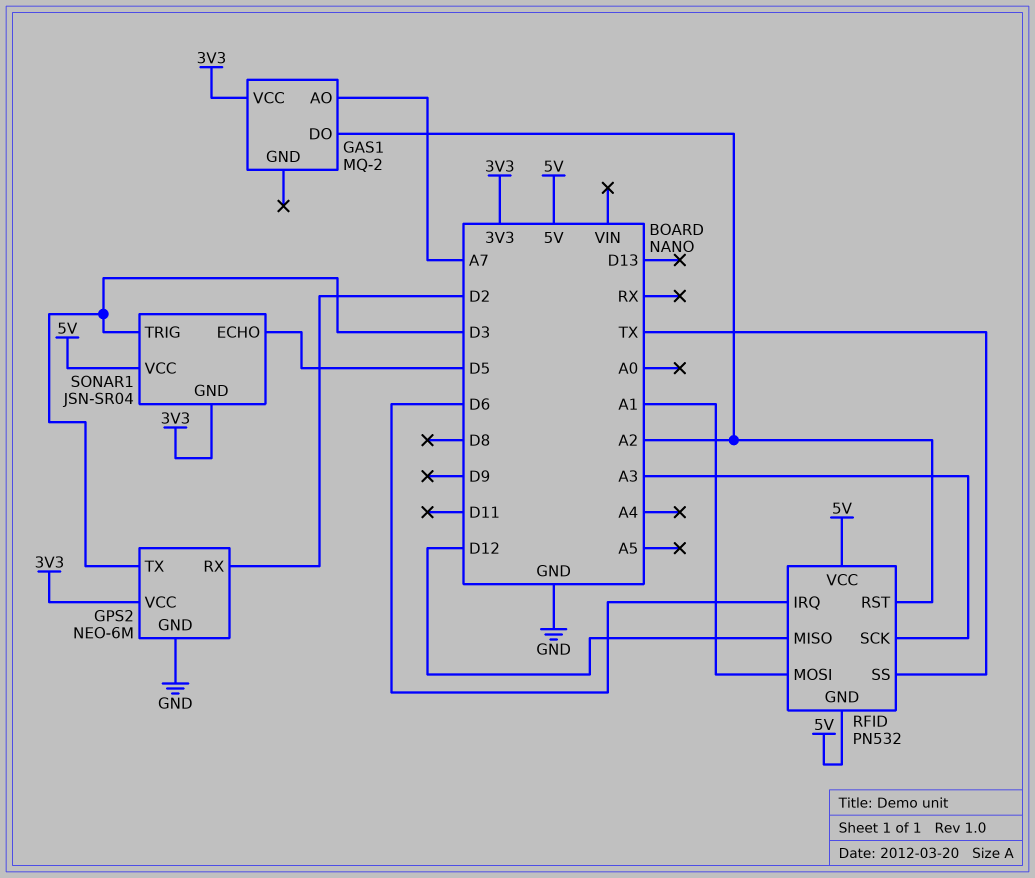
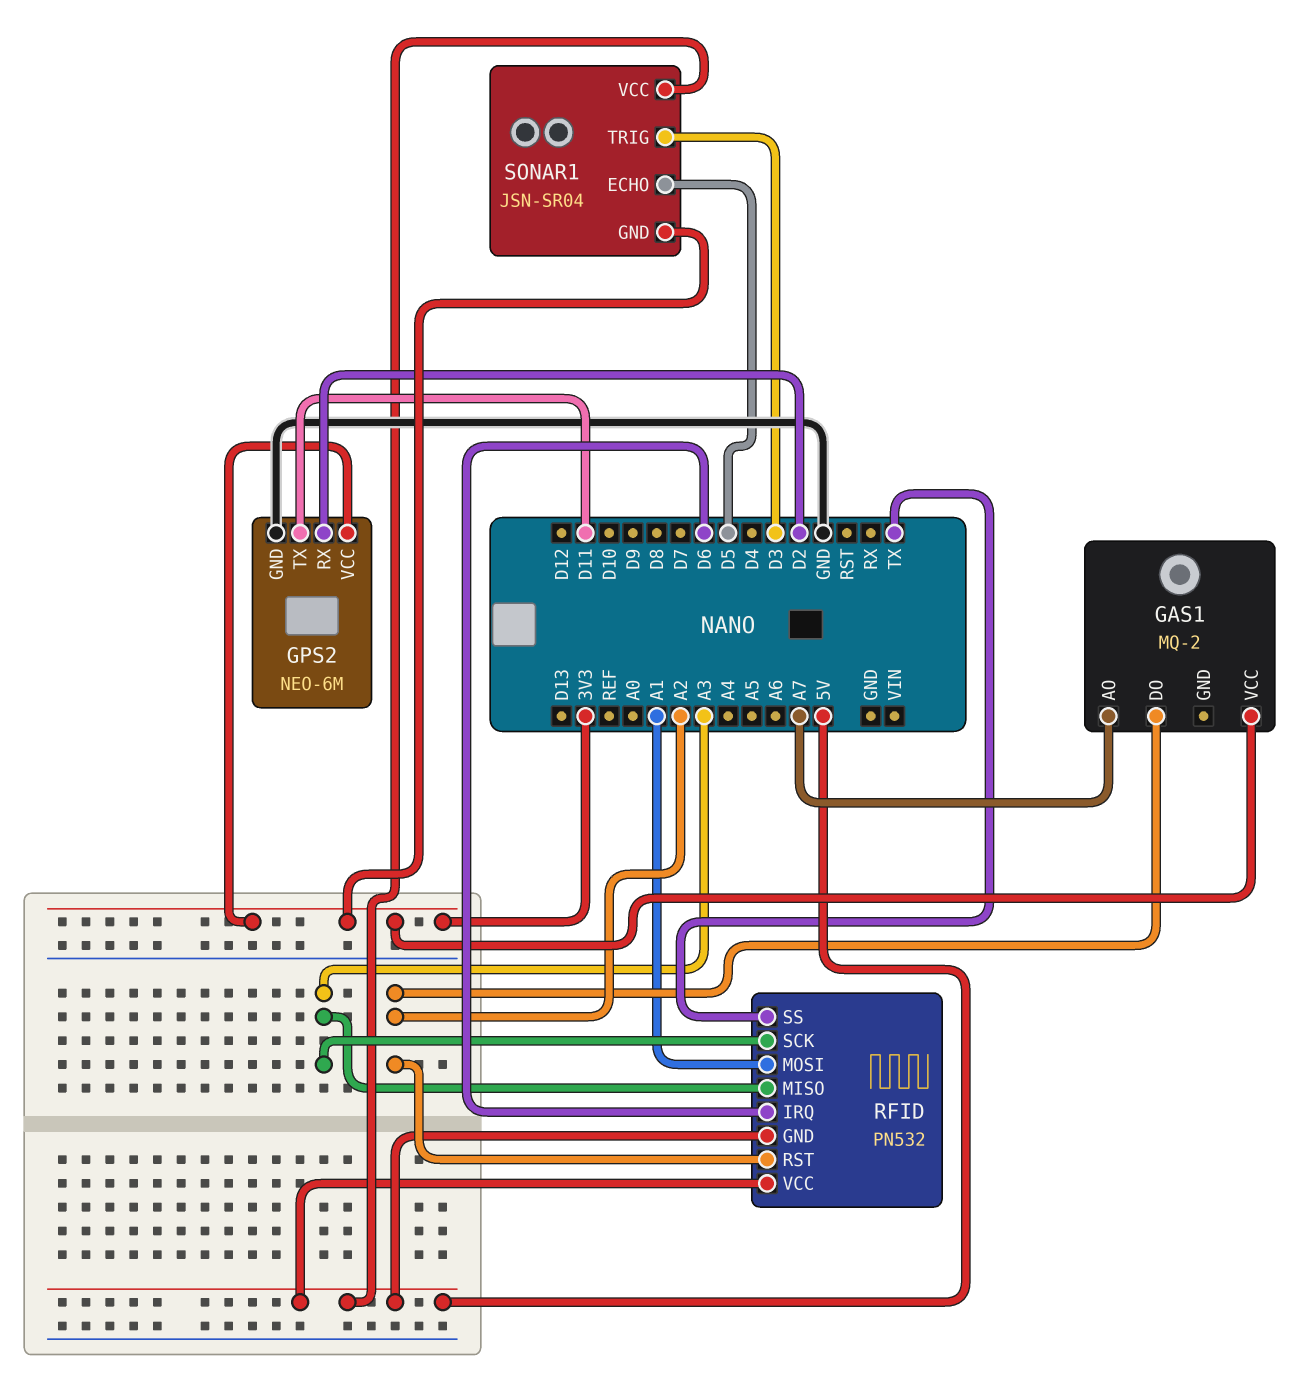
GPS2 pin TX: D3 -> D11
RFID pin MISO: D12 -> A3

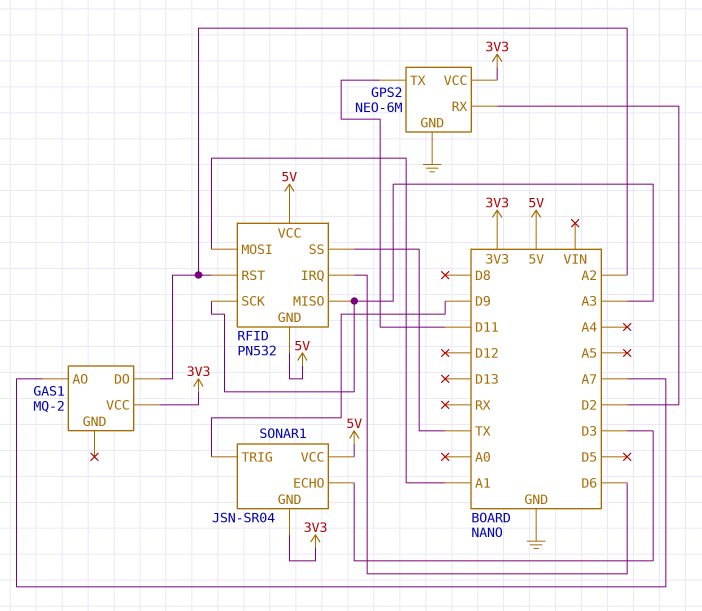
SONAR1 pin ECHO: D5 -> D3
SONAR1 pin TRIG: D3 -> D9

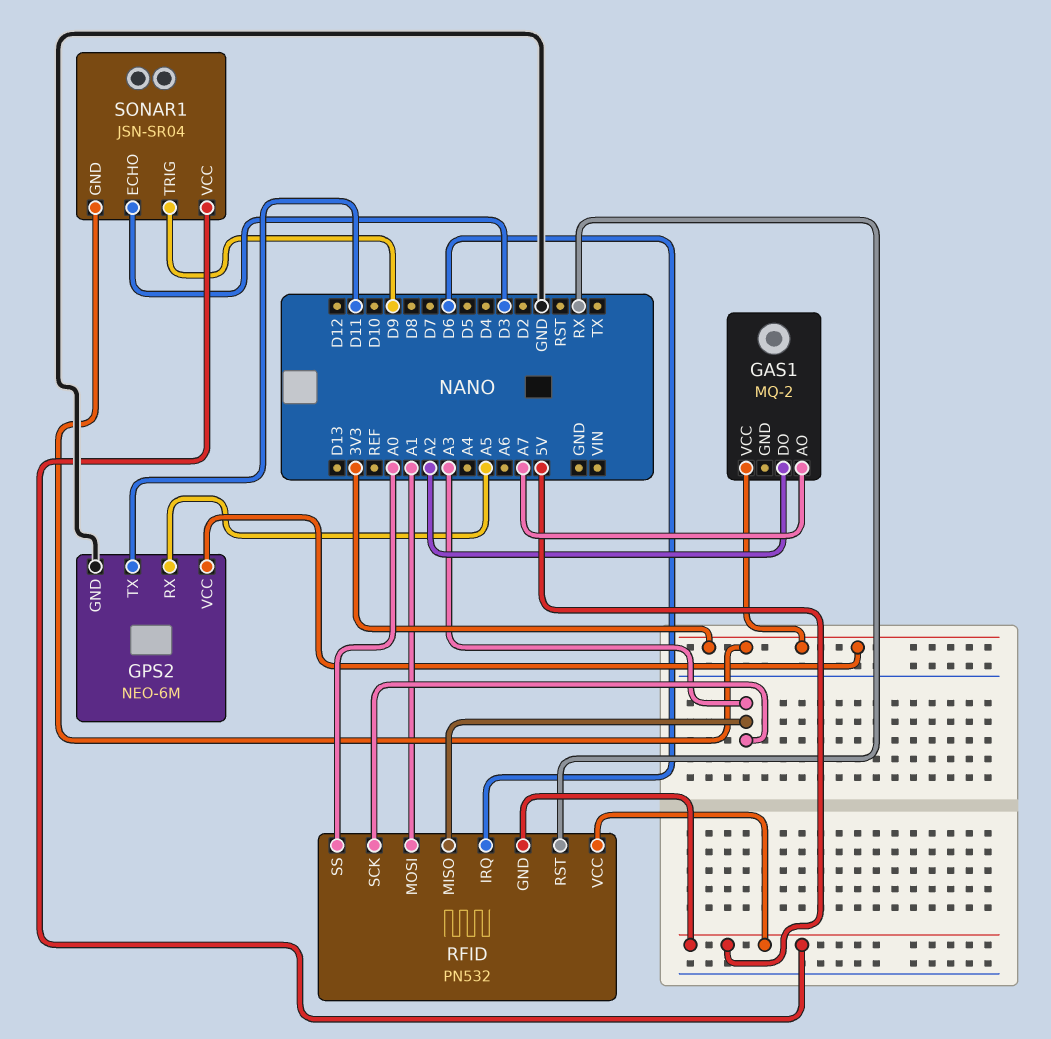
GPS2 pin RX: D2 -> A5
RFID pin RST: A2 -> RX
RFID pin SS: TX -> A0

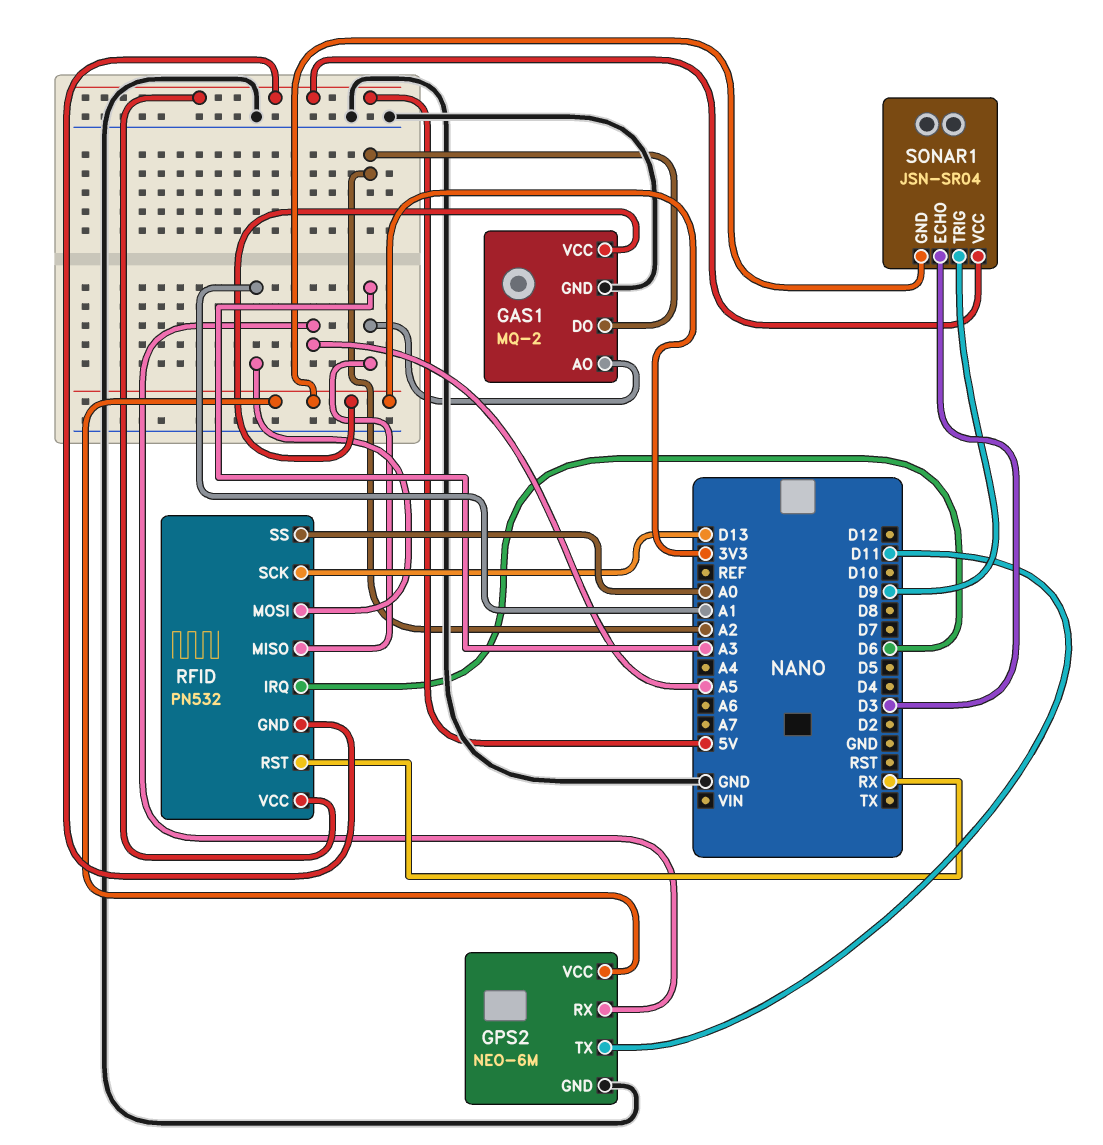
GAS1 pin AO: A7 -> A3
GAS1 pin GND: none -> GND
RFID pin SCK: A3 -> D13

